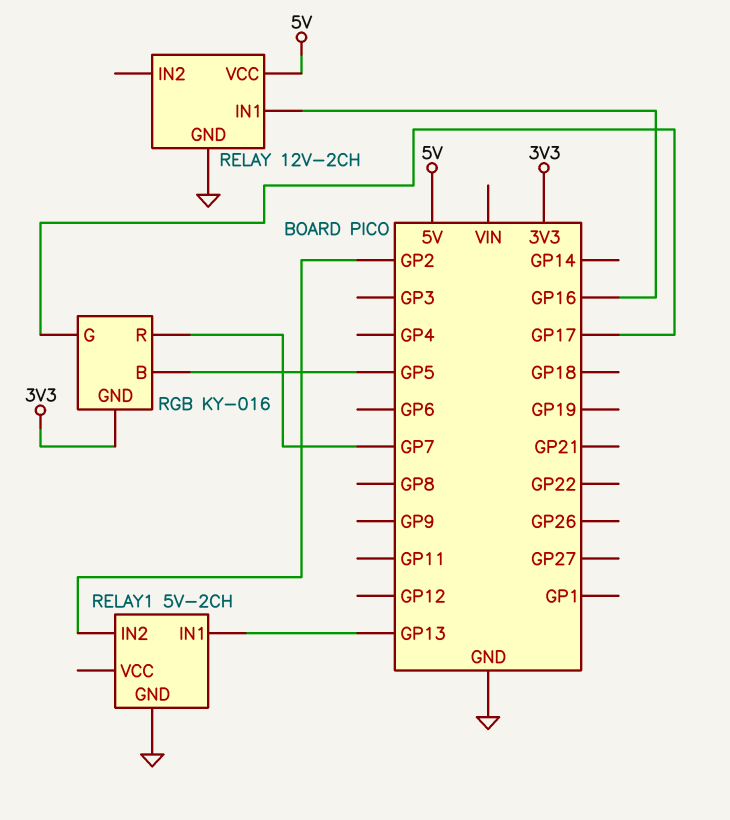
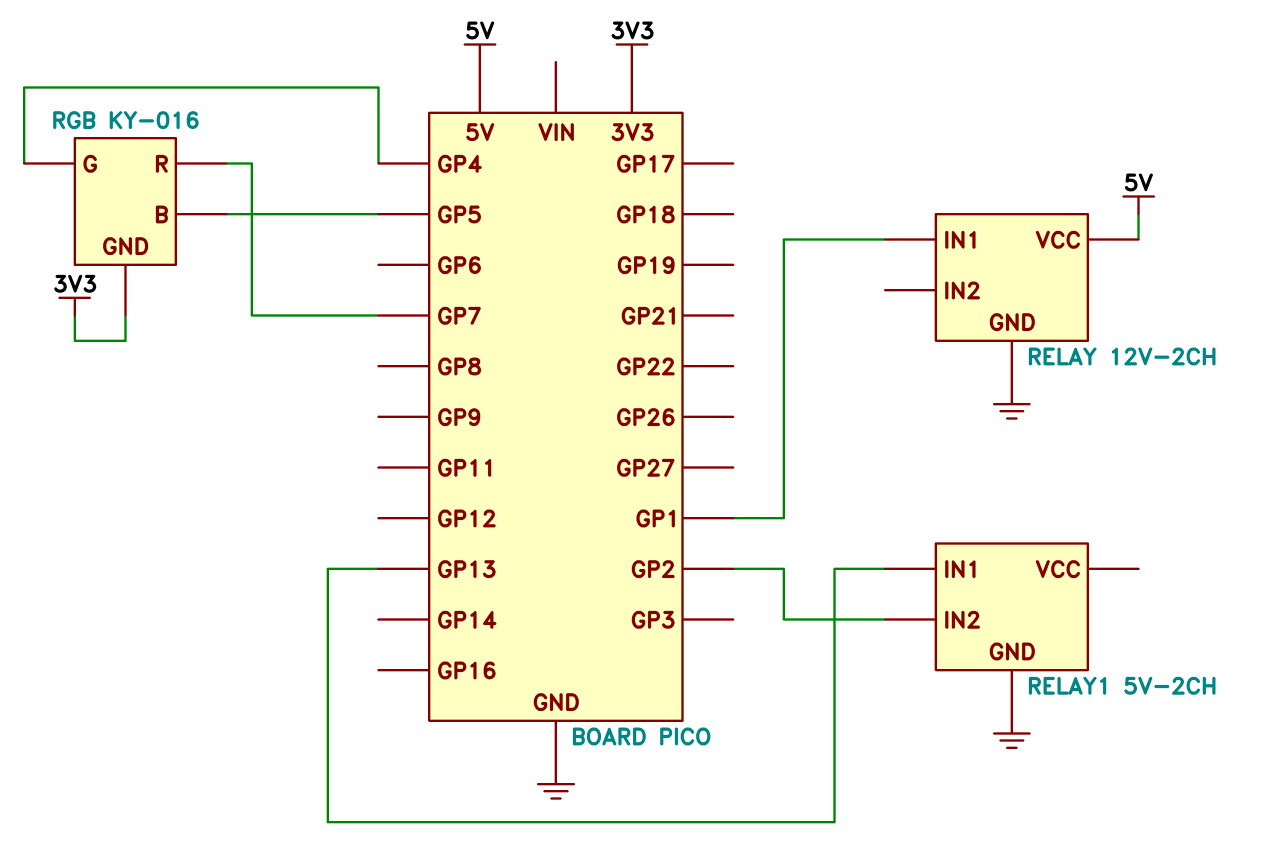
RELAY pin IN1: GP16 -> GP1
RGB pin G: GP17 -> GP4

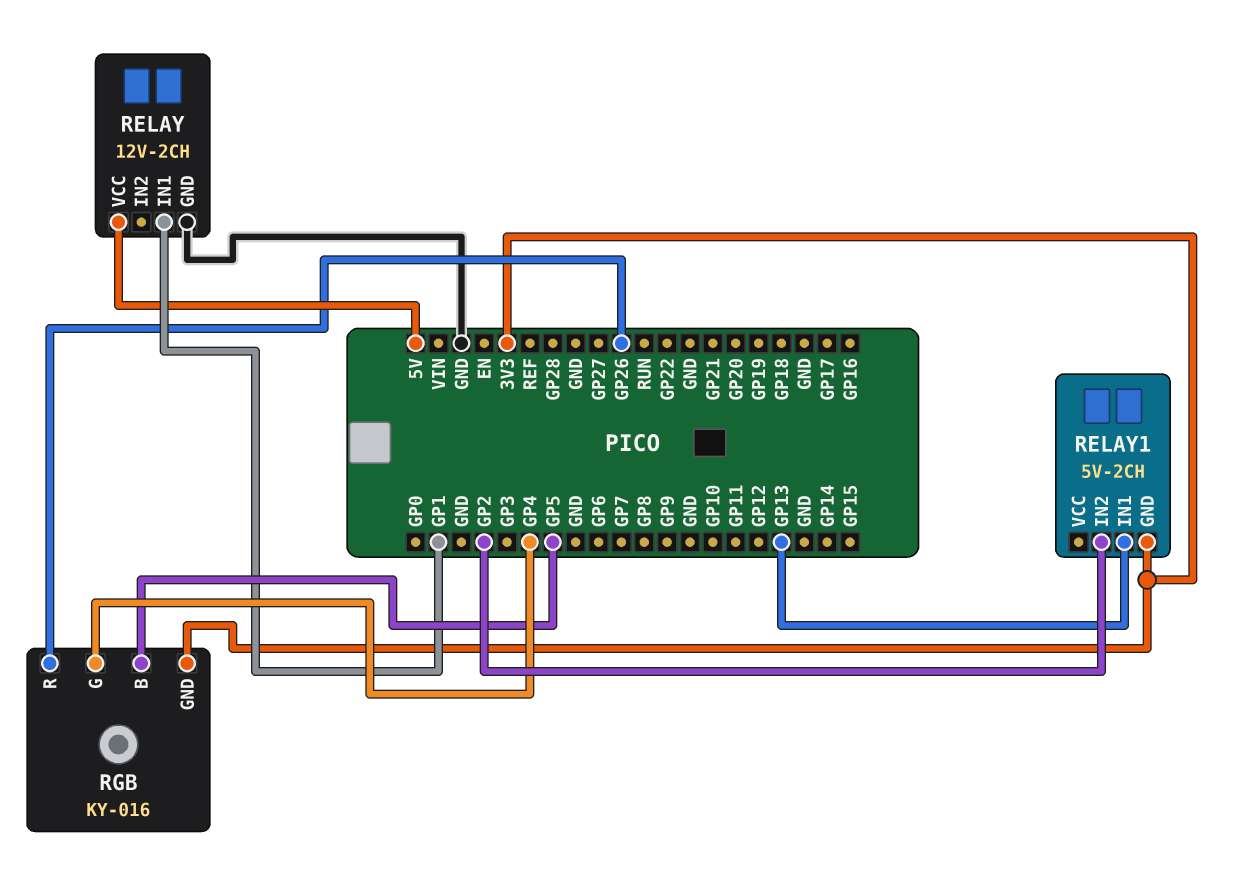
RELAY1 pin GND: GND -> 3V3
RGB pin R: GP7 -> GP26

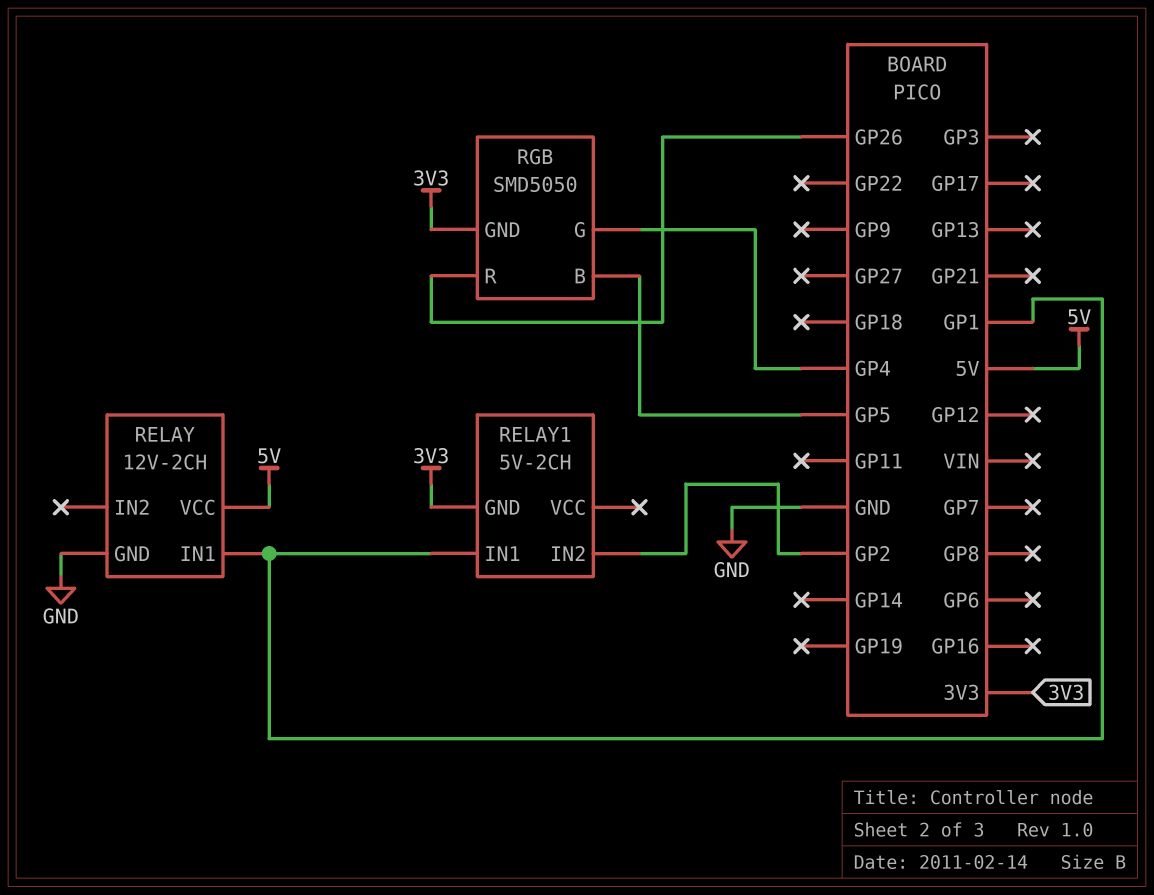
RELAY1 pin IN1: GP13 -> GP1
RGB: KY-016 -> SMD5050

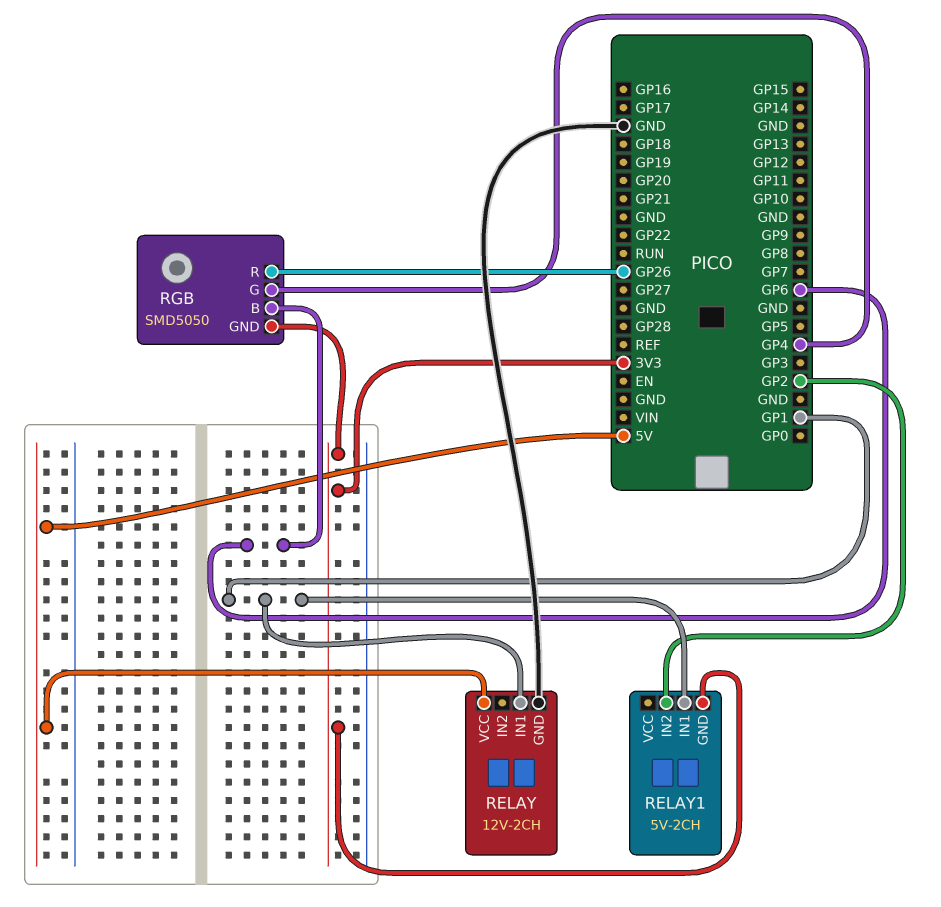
RGB pin B: GP5 -> GP6

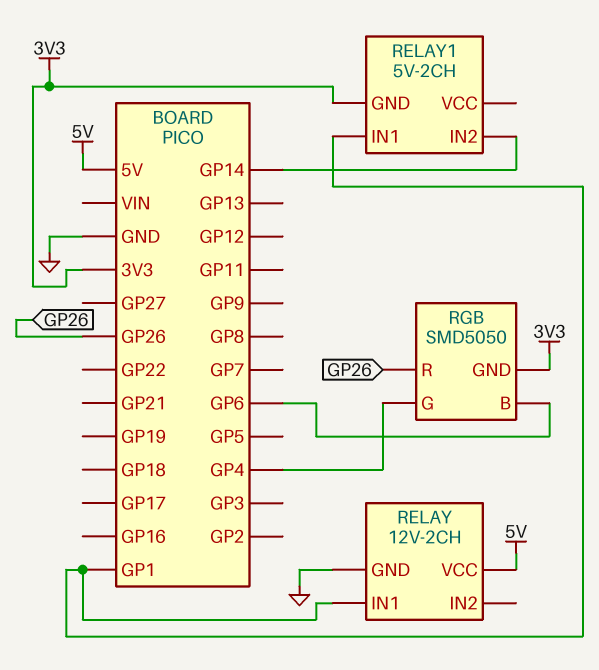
RELAY1 pin IN2: GP2 -> GP14

